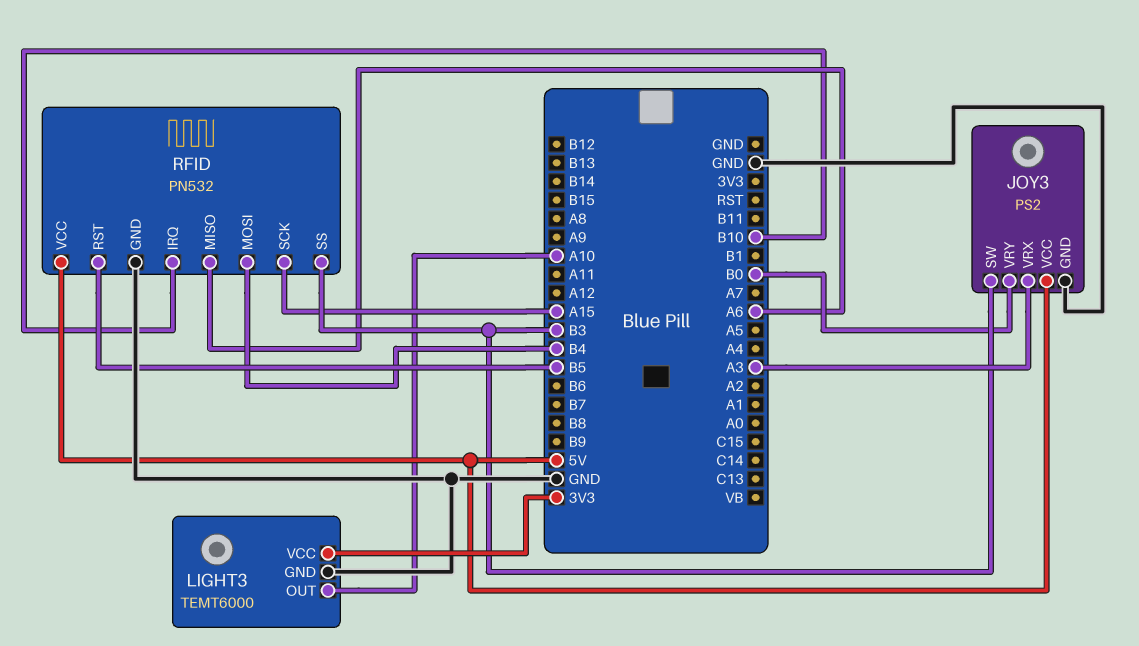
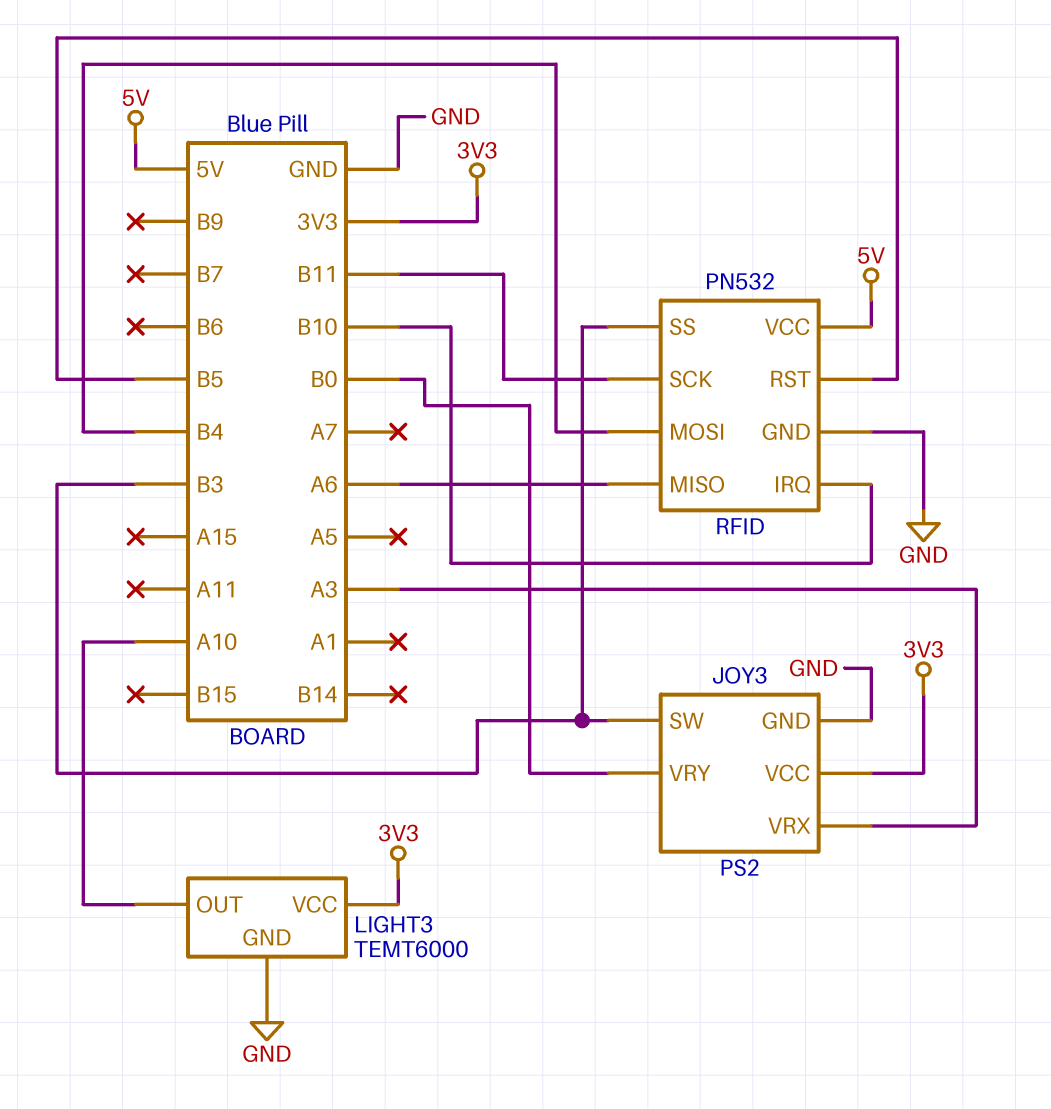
JOY3 pin VCC: 5V -> 3V3
RFID pin SCK: A15 -> B11

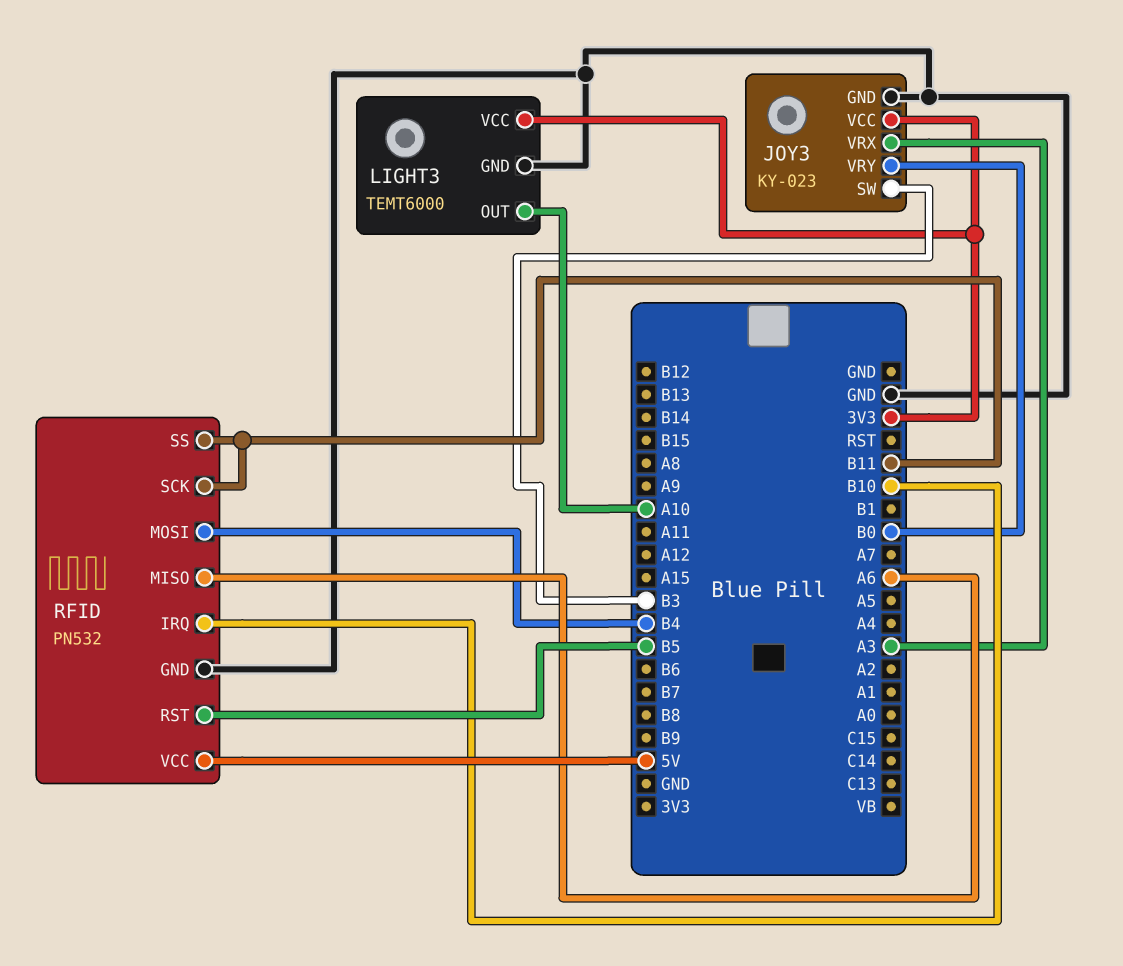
JOY3: PS2 -> KY-023
RFID pin SS: B3 -> B11

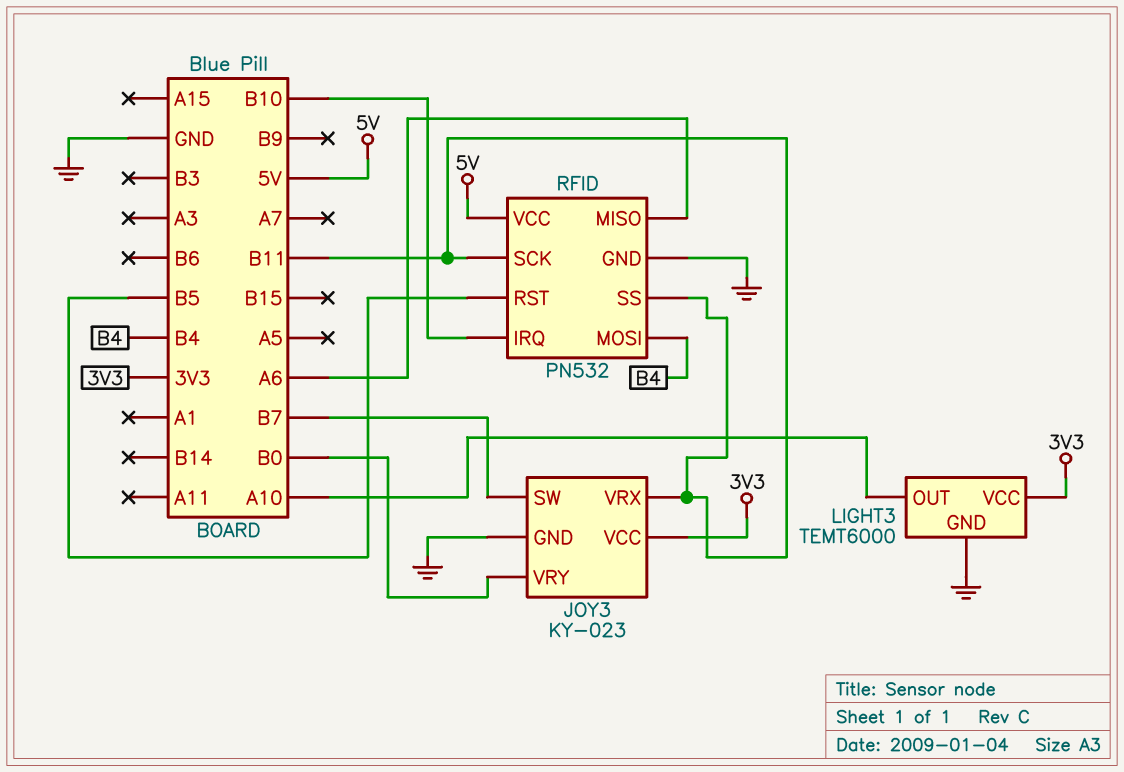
JOY3 pin SW: B3 -> B7
JOY3 pin VRX: A3 -> B11

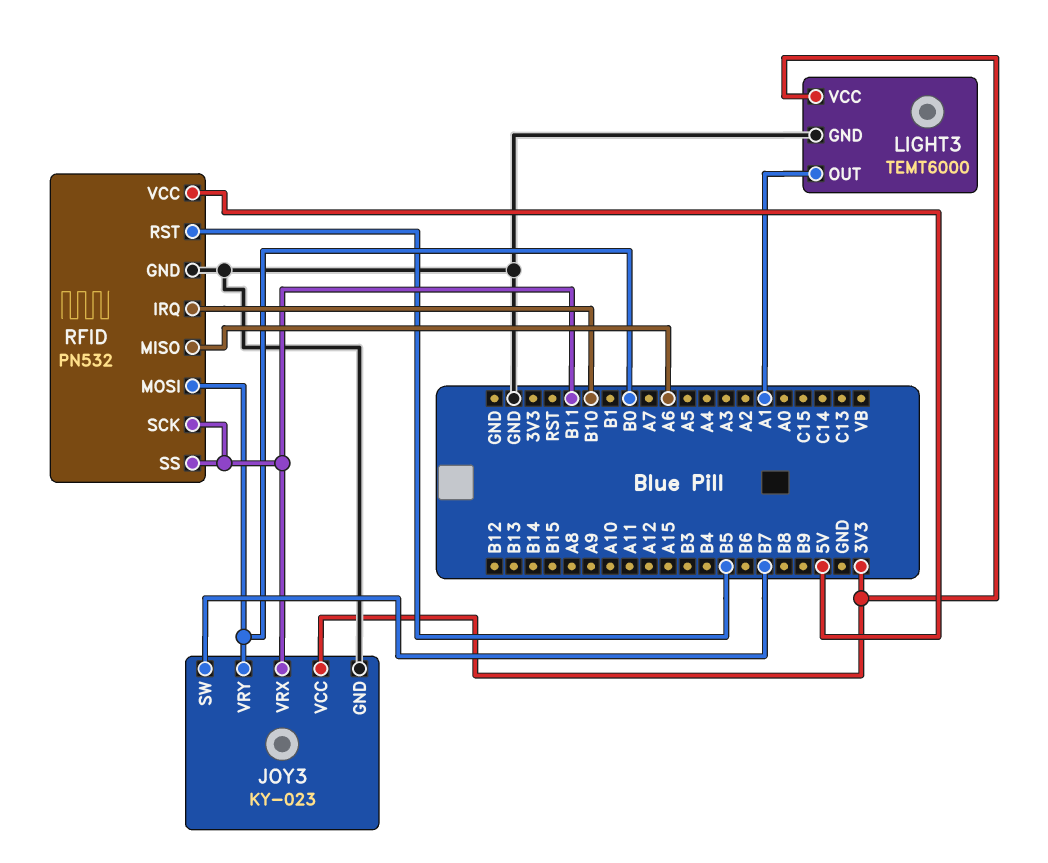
LIGHT3 pin OUT: A10 -> A1
RFID pin MOSI: B4 -> B0

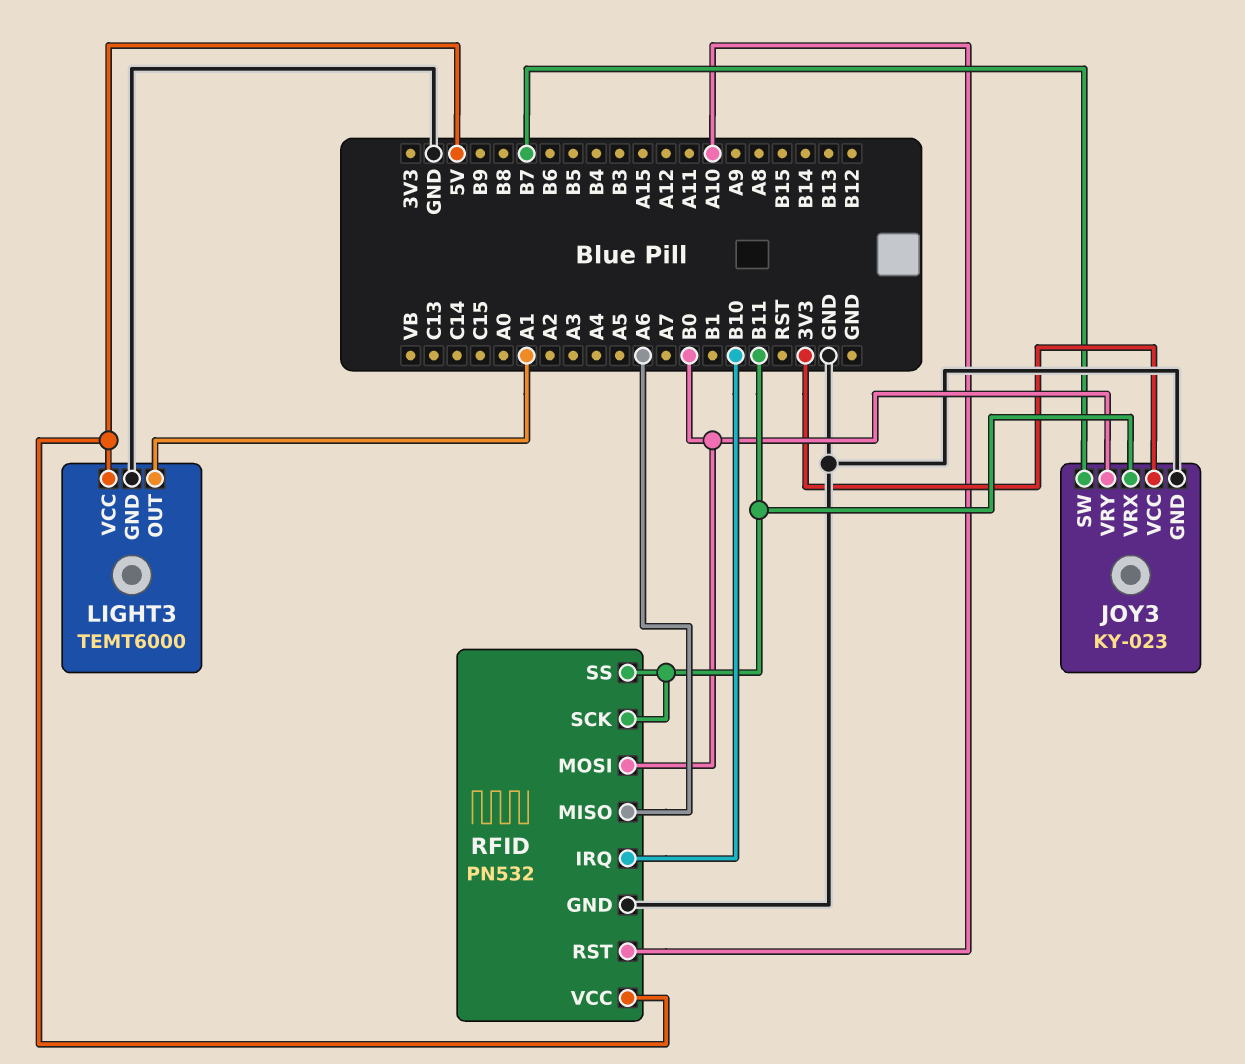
LIGHT3 pin VCC: 3V3 -> 5V
RFID pin RST: B5 -> A10

